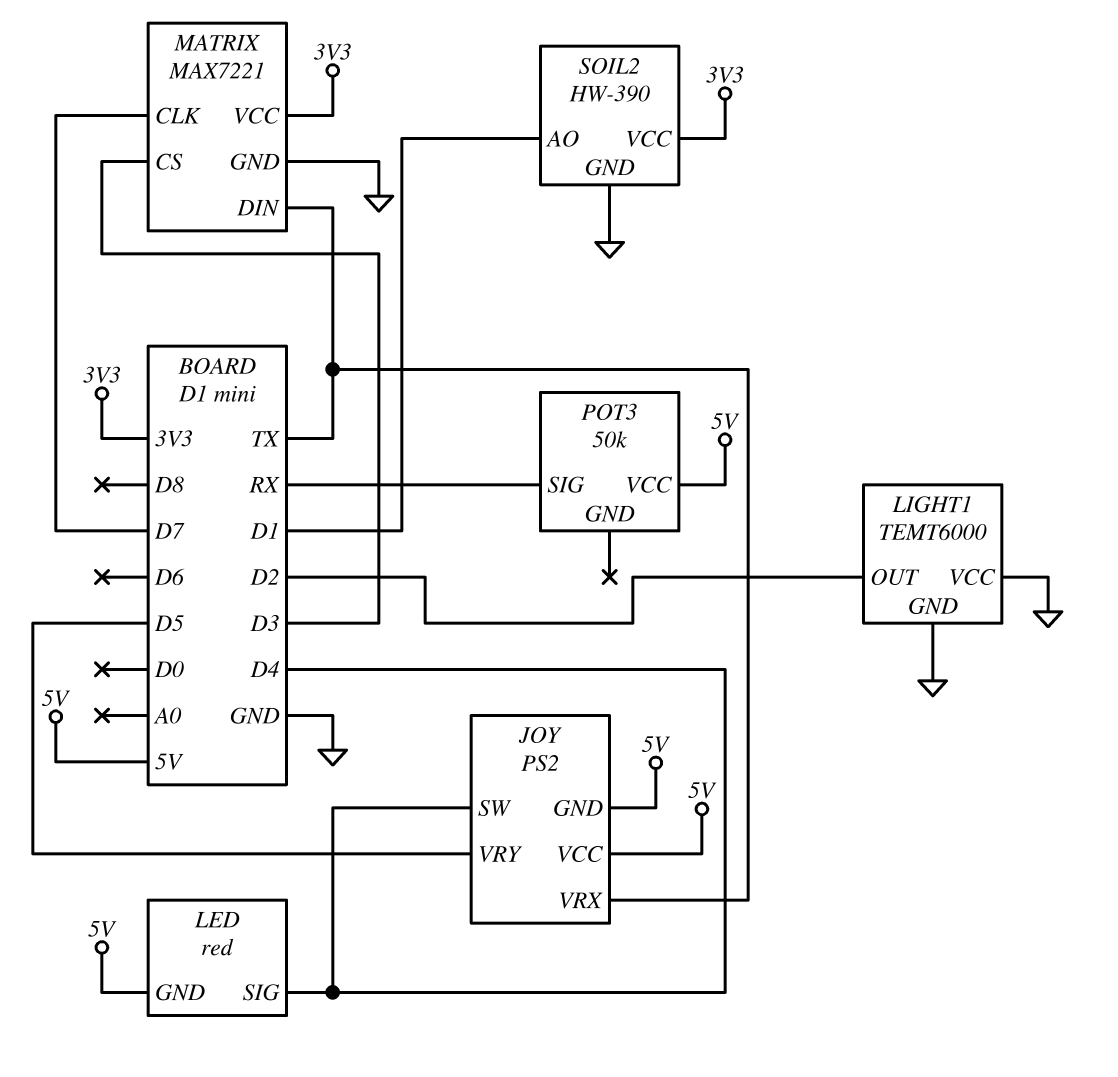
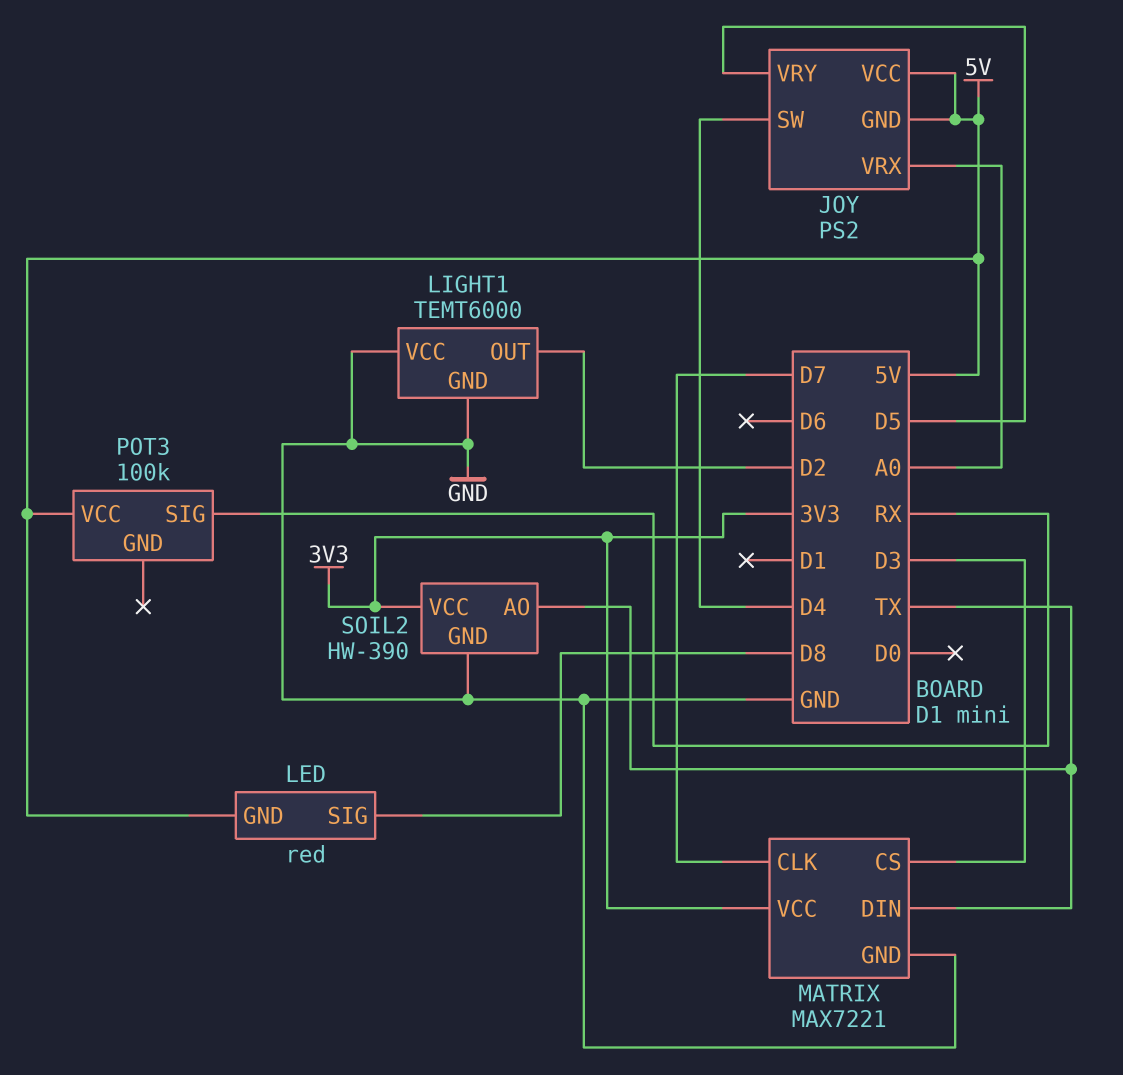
JOY pin VRX: TX -> A0
LED pin SIG: D4 -> D8
POT3: 50k -> 100k
SOIL2 pin AO: D1 -> TX

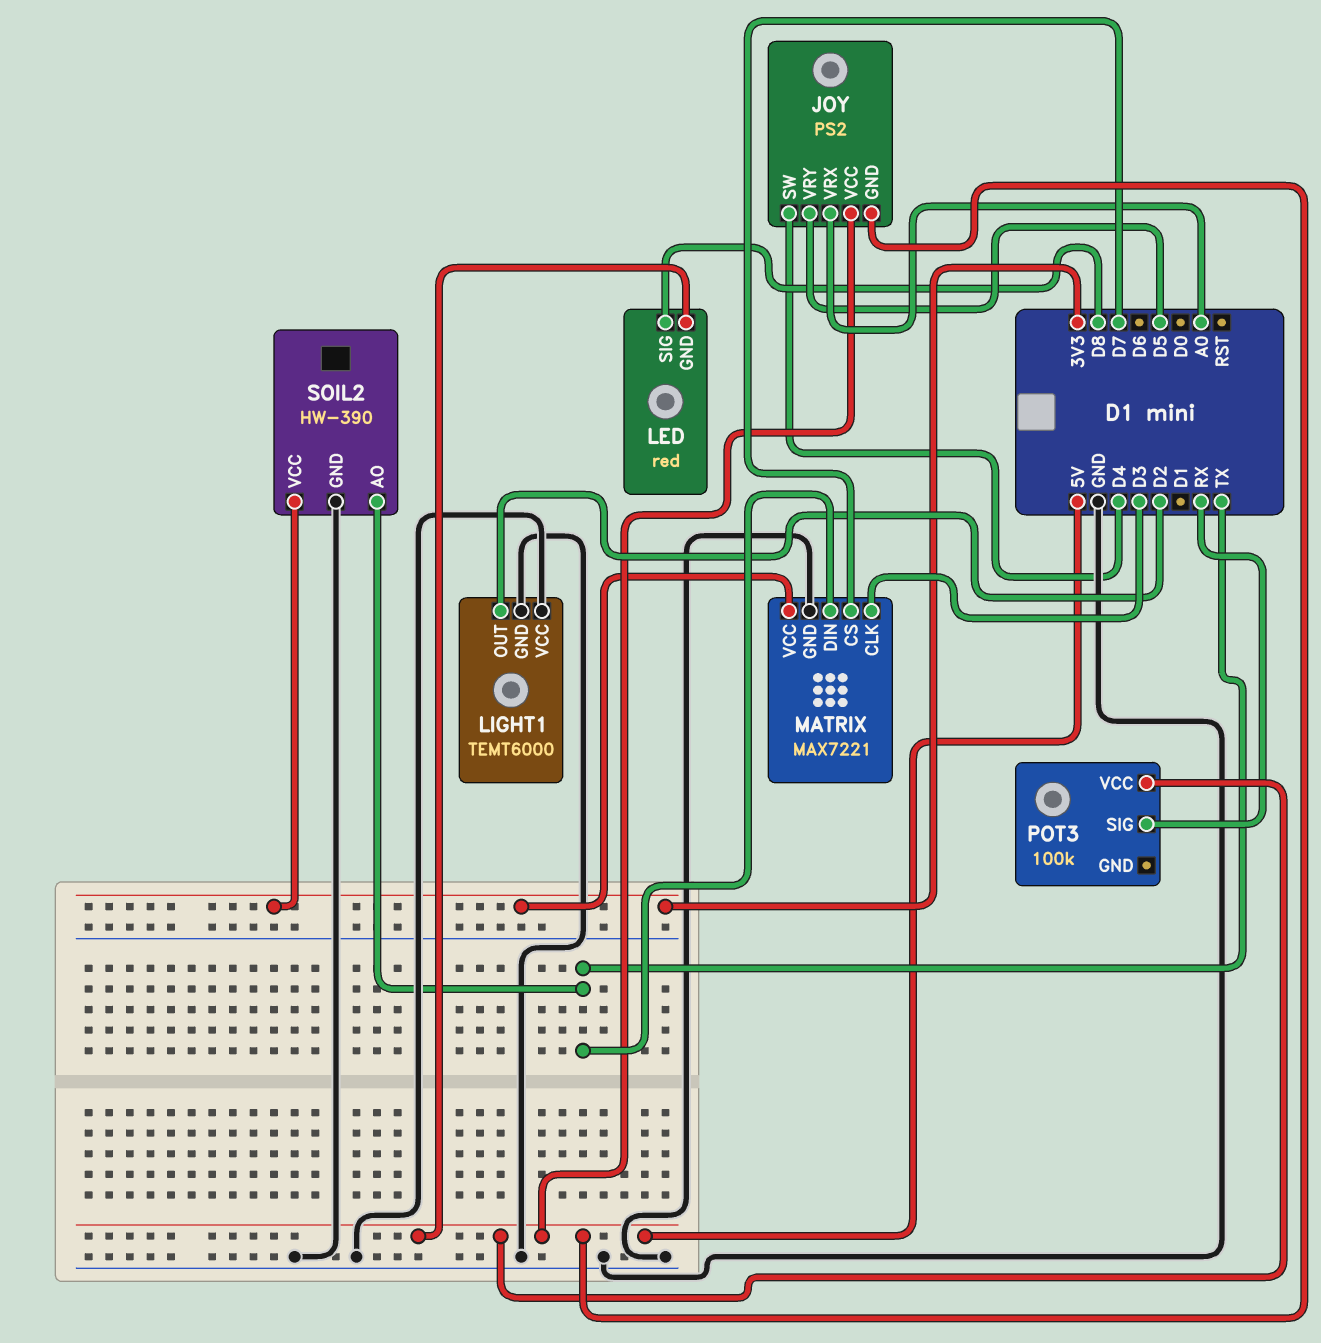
MATRIX pin CLK: D7 -> D3
MATRIX pin CS: D3 -> D7

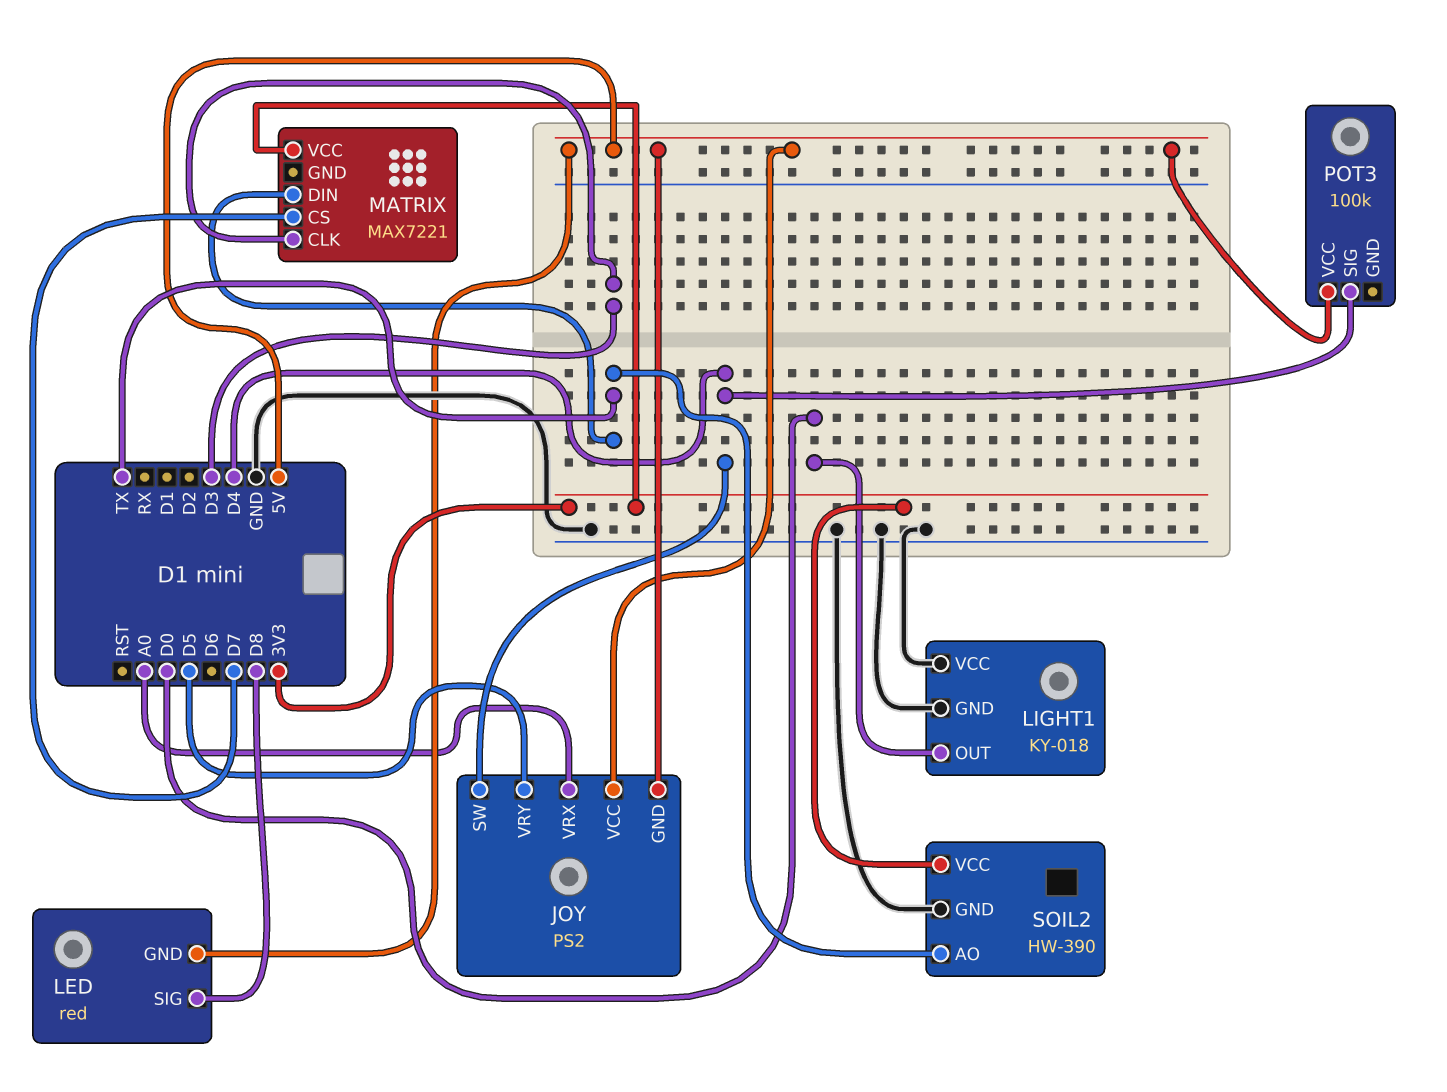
LIGHT1: TEMT6000 -> KY-018
LIGHT1 pin OUT: D2 -> D0
MATRIX pin GND: GND -> none
POT3 pin SIG: RX -> D4

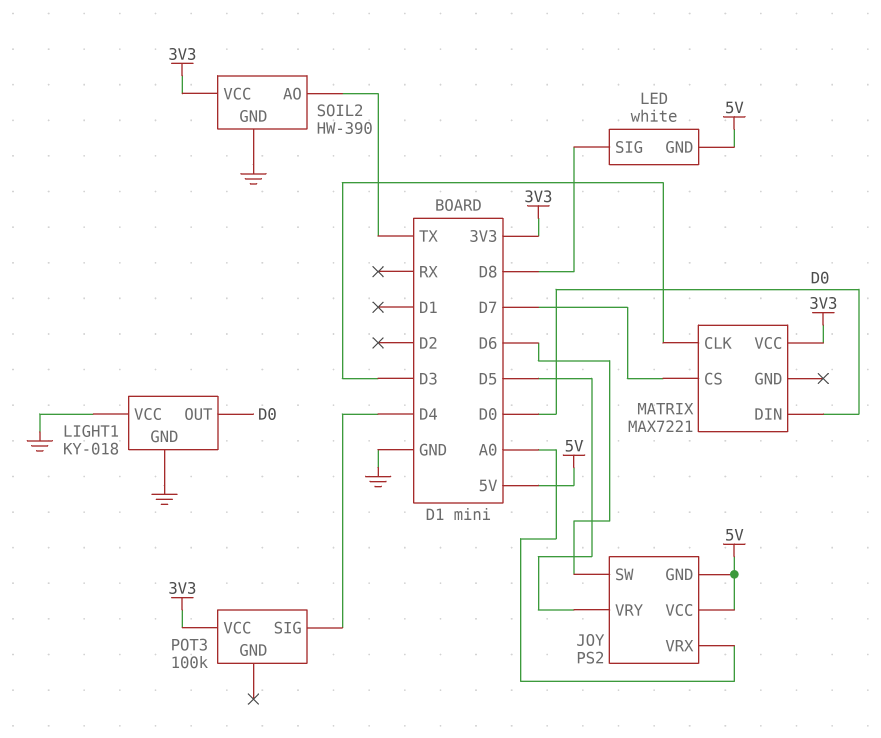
JOY pin SW: D4 -> D6
LED: red -> white
MATRIX pin DIN: TX -> D0
POT3 pin VCC: 5V -> 3V3

